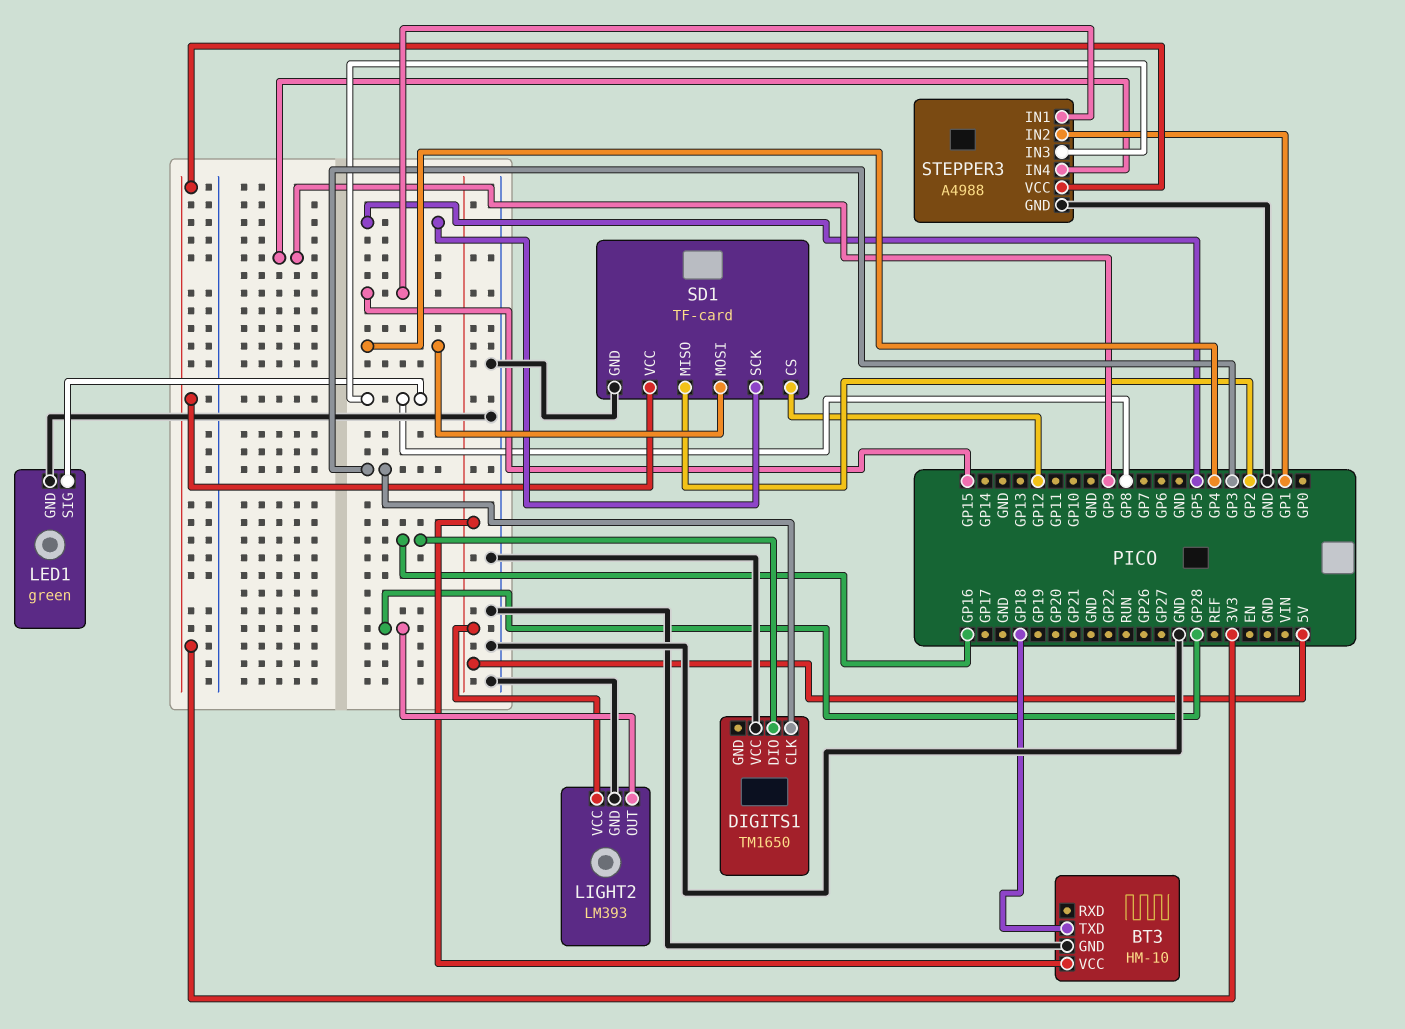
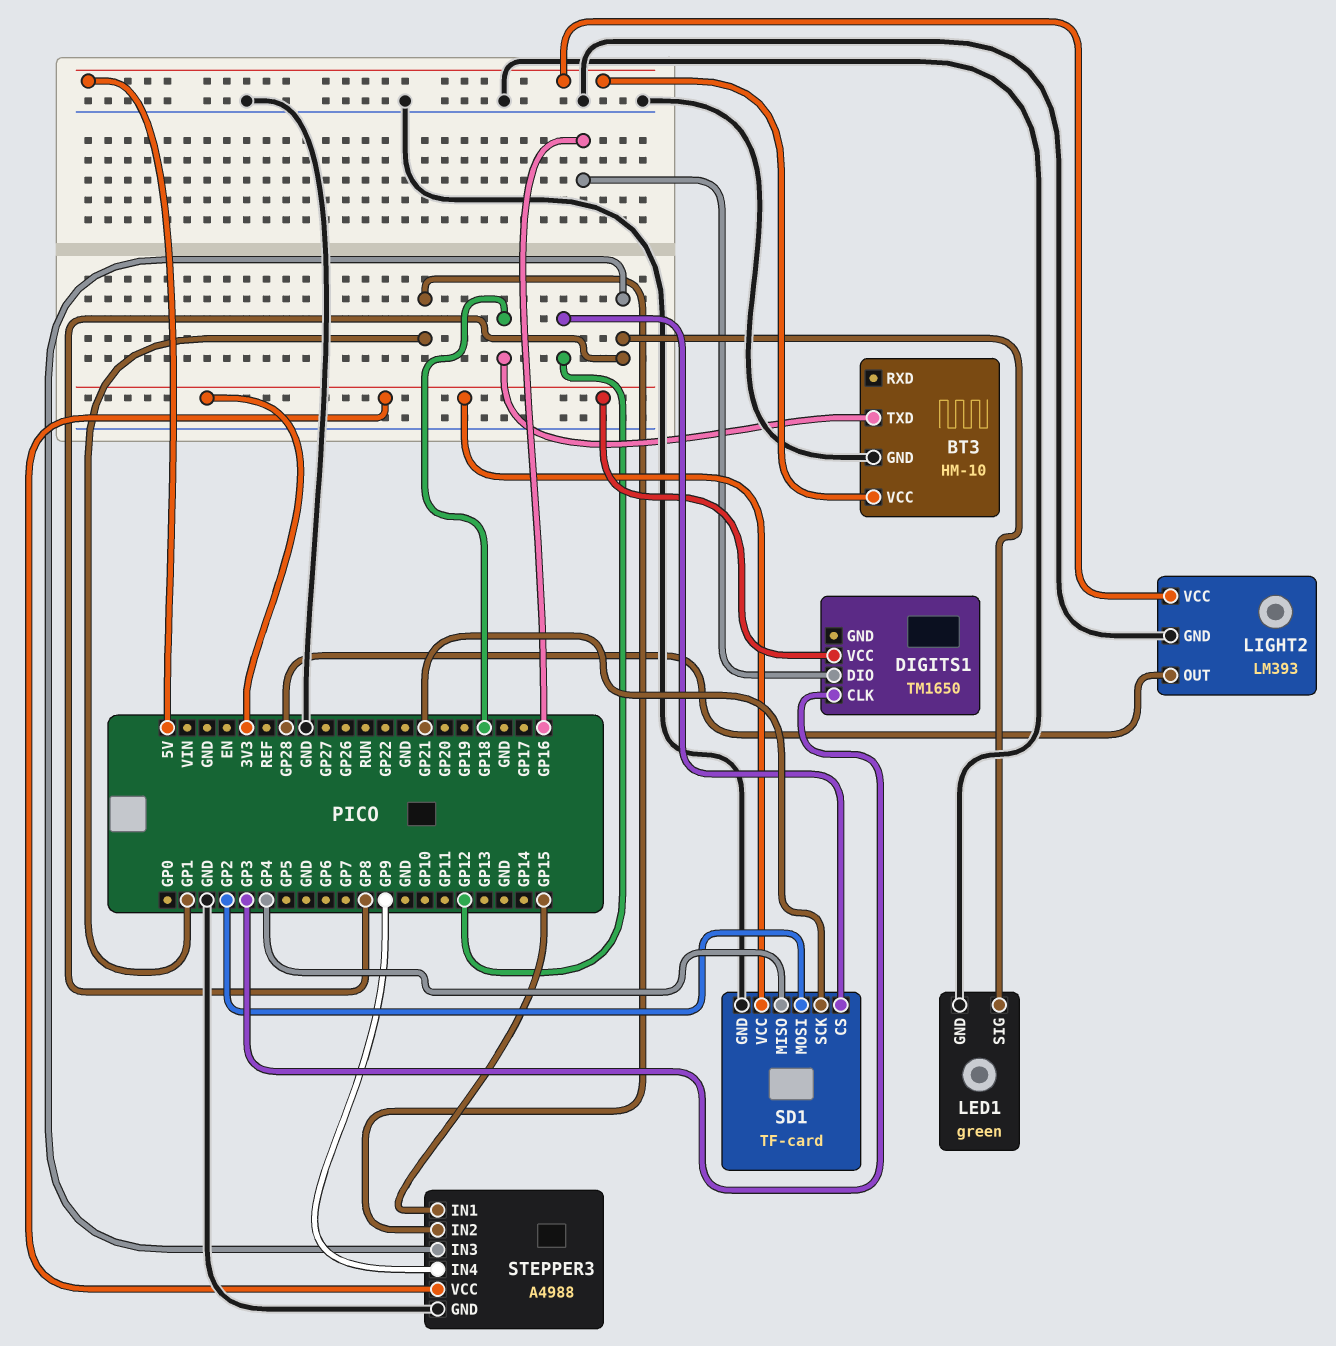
DIGITS1 pin VCC: GND -> 3V3
SD1 pin MISO: GP2 -> GP4
SD1 pin MOSI: GP4 -> GP2
SD1 pin SCK: GP5 -> GP21

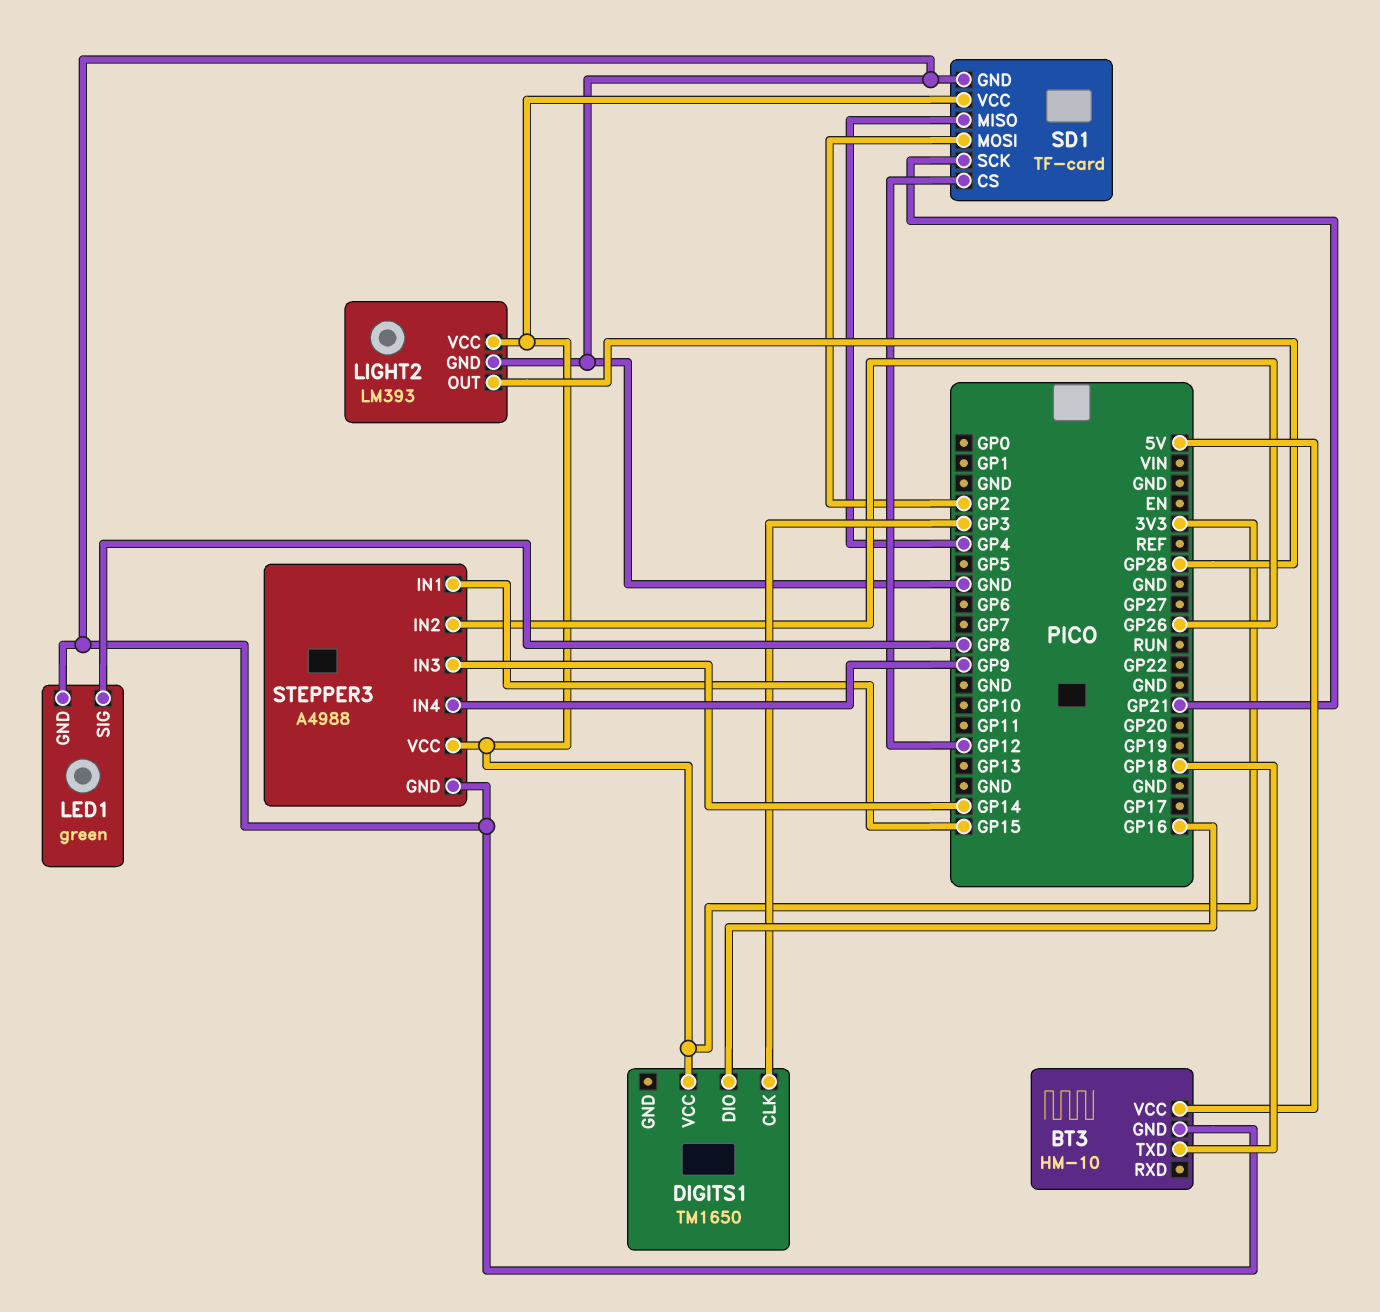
LIGHT2 pin VCC: 5V -> 3V3
STEPPER3 pin IN2: GP1 -> GP26
STEPPER3 pin IN3: GP8 -> GP14

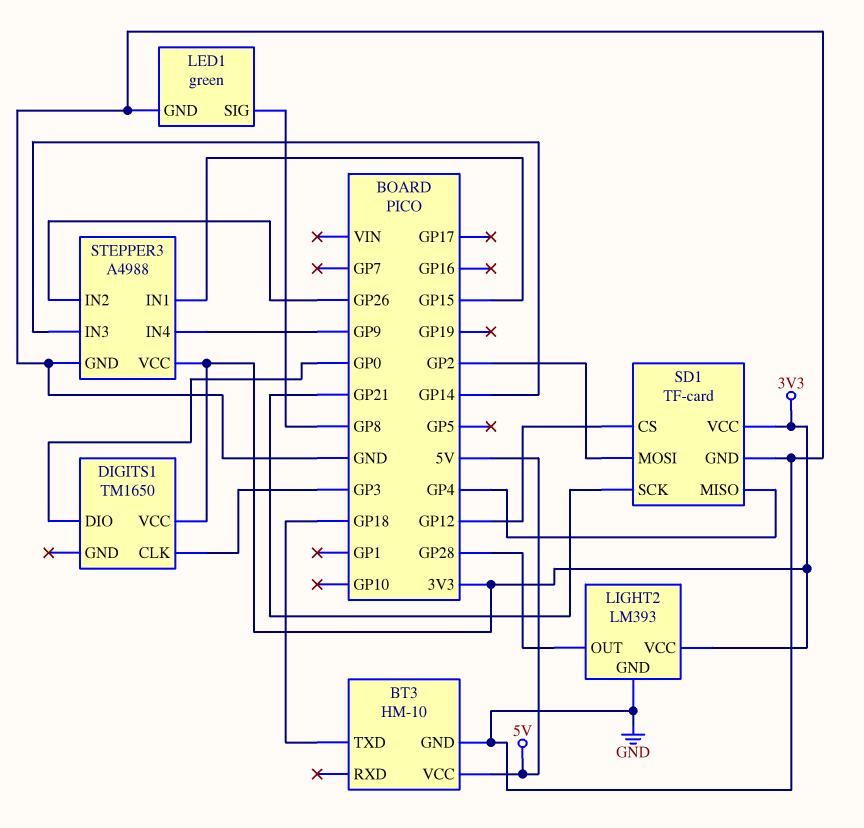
DIGITS1 pin DIO: GP16 -> GP0

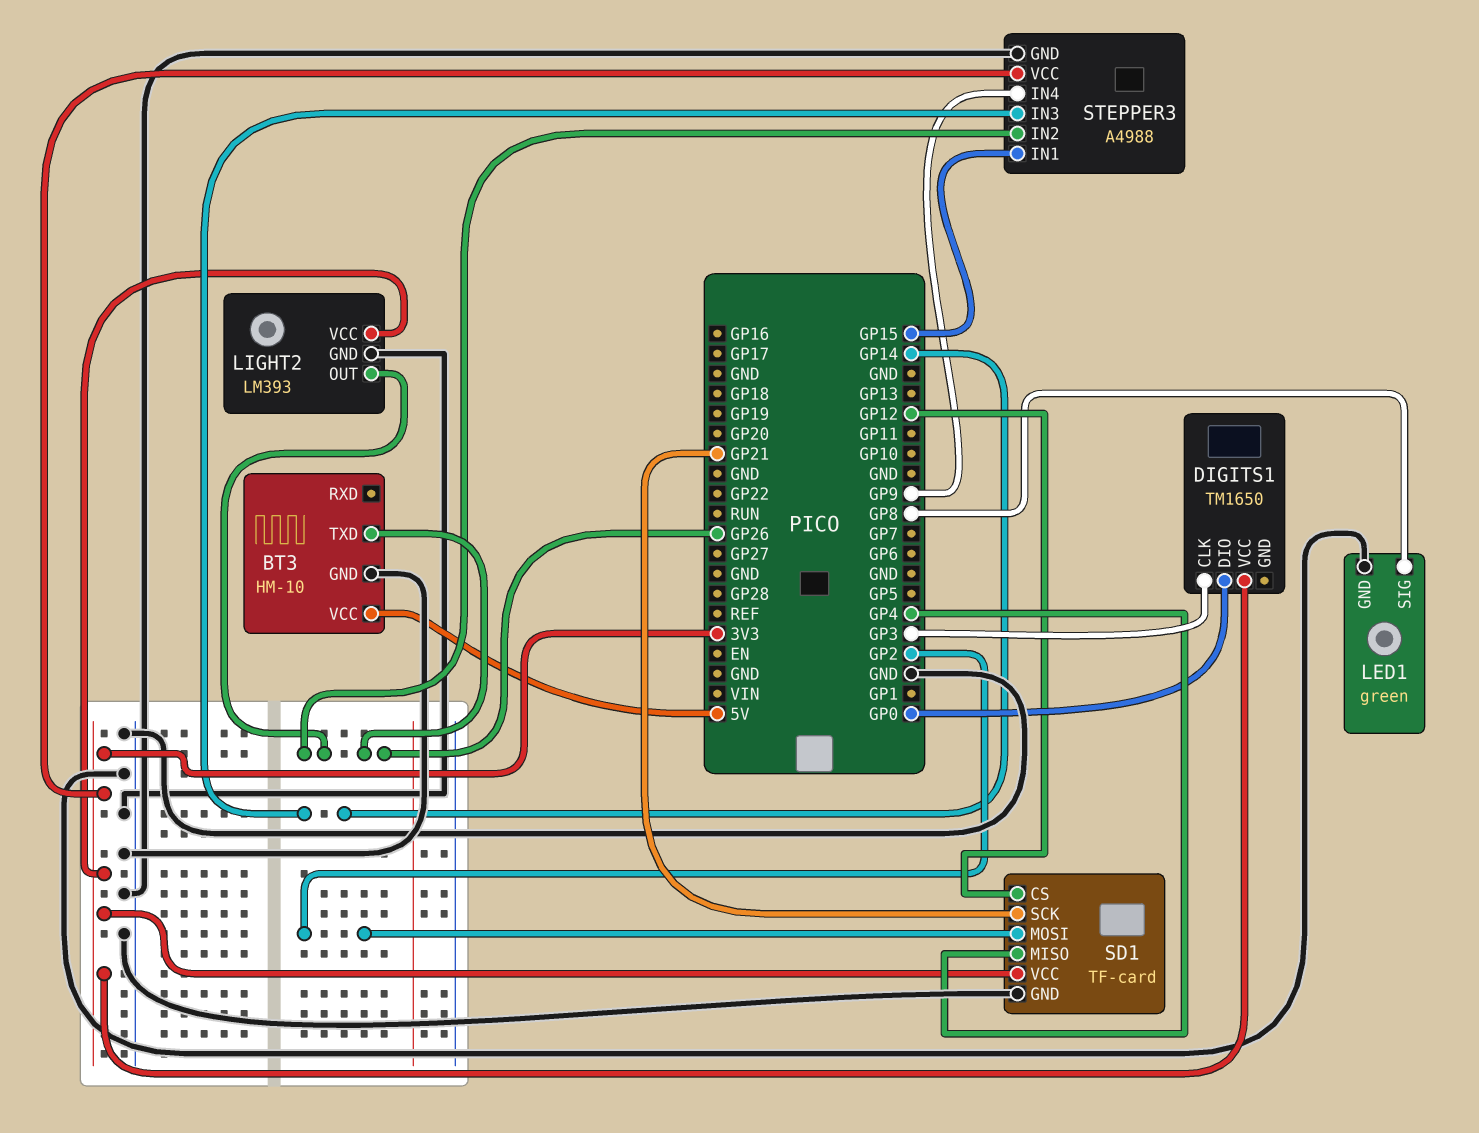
BT3 pin TXD: GP18 -> GP26
LIGHT2 pin OUT: GP28 -> GP26

